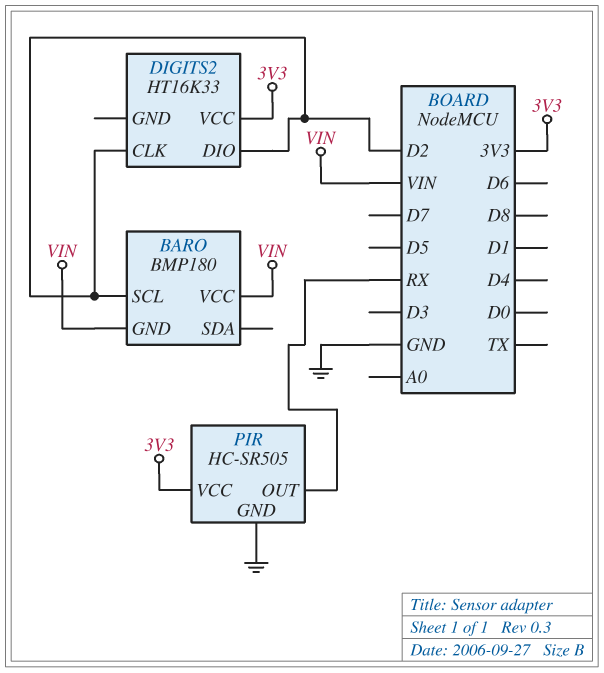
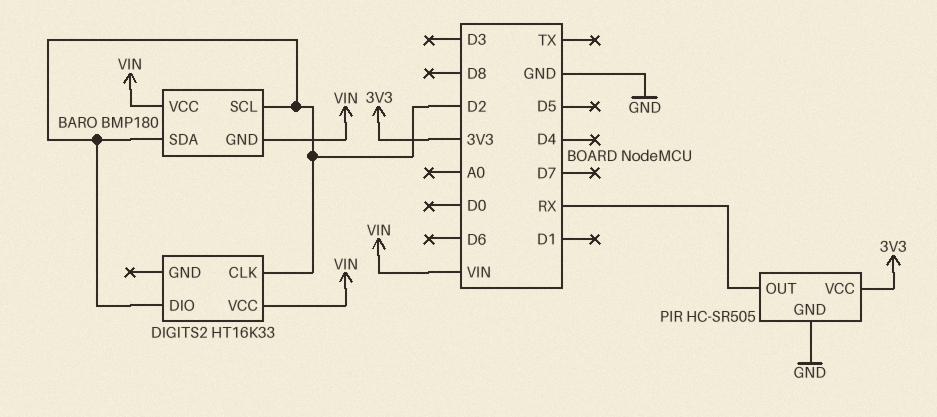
BARO pin SDA: none -> D2
DIGITS2 pin VCC: 3V3 -> VIN

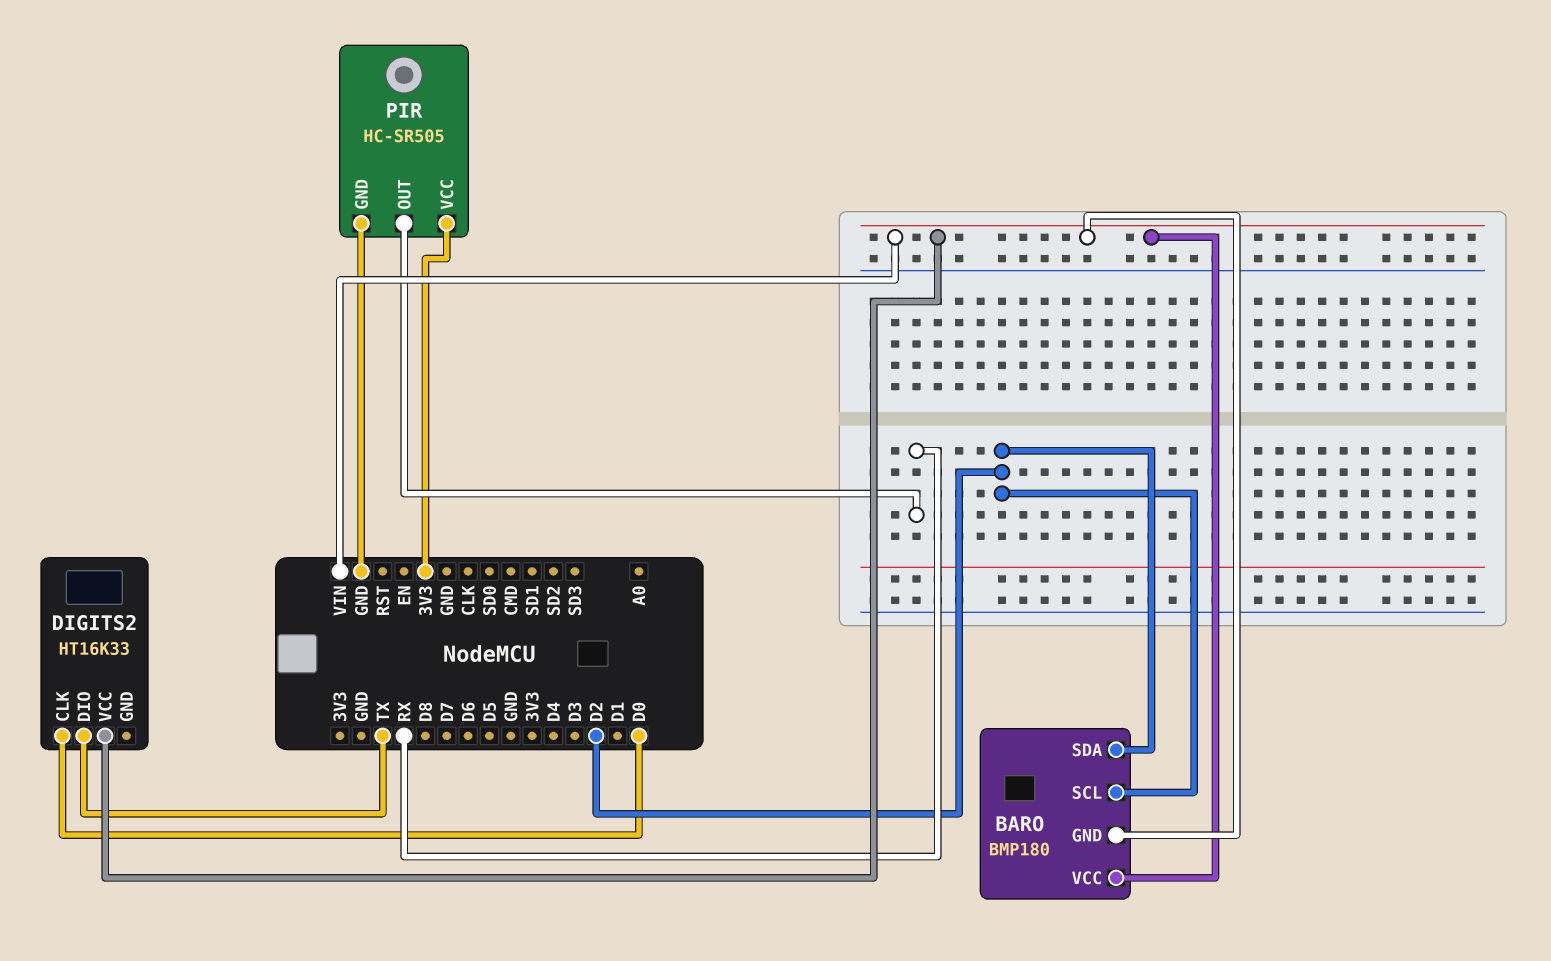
DIGITS2 pin CLK: D2 -> D0
DIGITS2 pin DIO: D2 -> TX

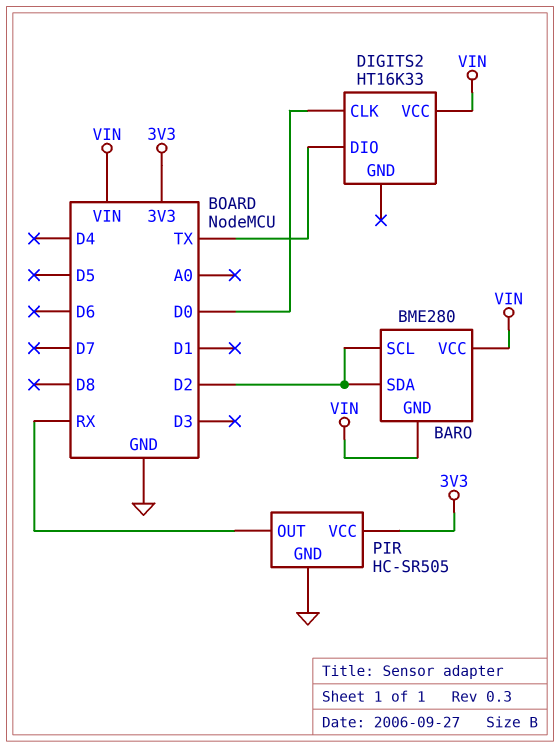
BARO: BMP180 -> BME280

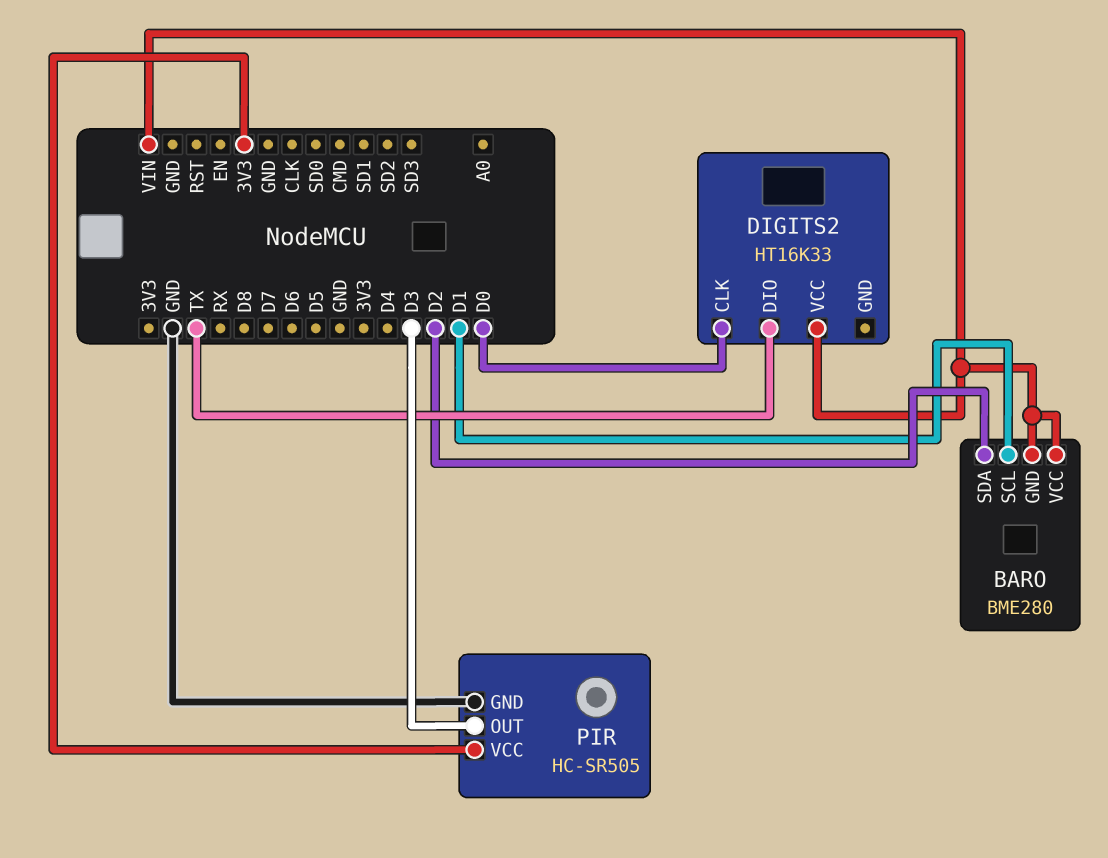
BARO pin SCL: D2 -> D1
PIR pin OUT: RX -> D3

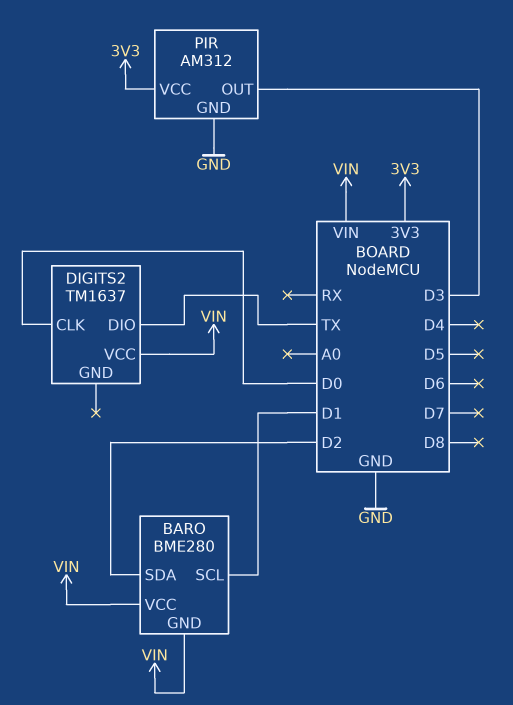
DIGITS2: HT16K33 -> TM1637
PIR: HC-SR505 -> AM312

